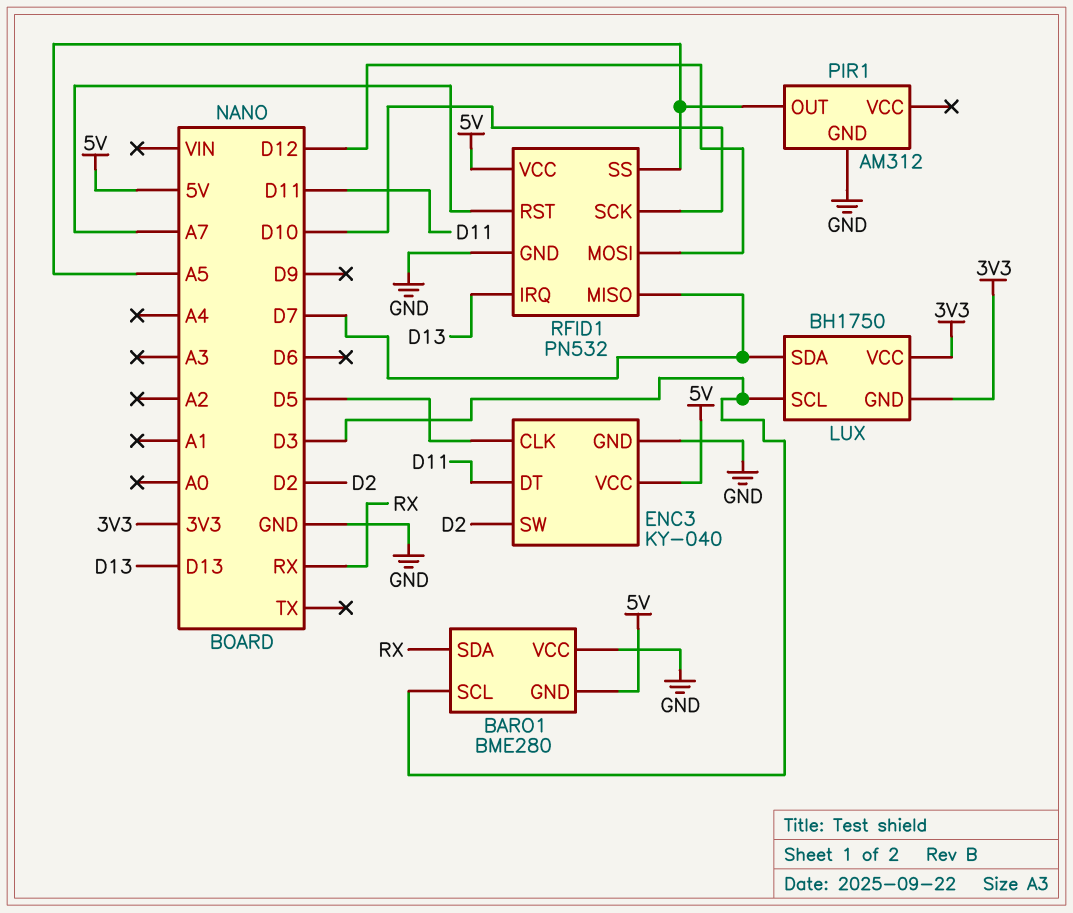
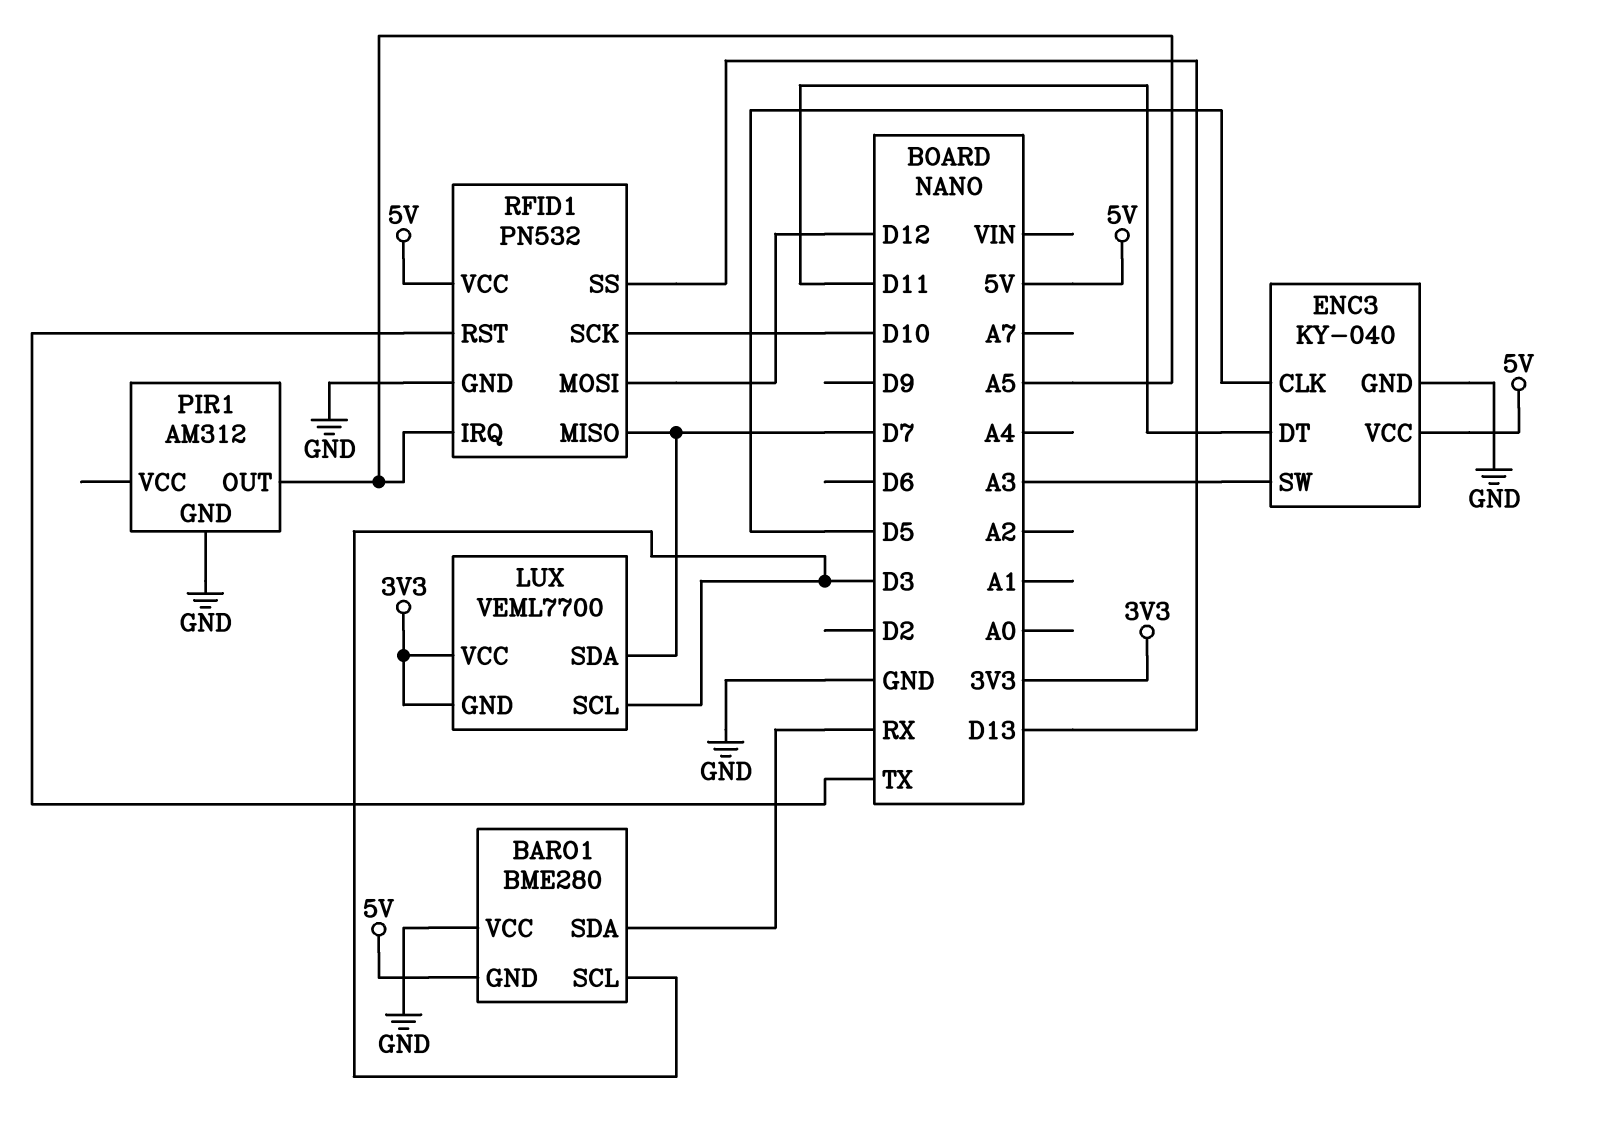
ENC3 pin SW: D2 -> A3
LUX: BH1750 -> VEML7700
RFID1 pin IRQ: D13 -> A5
RFID1 pin RST: A7 -> TX
RFID1 pin SS: A5 -> D13

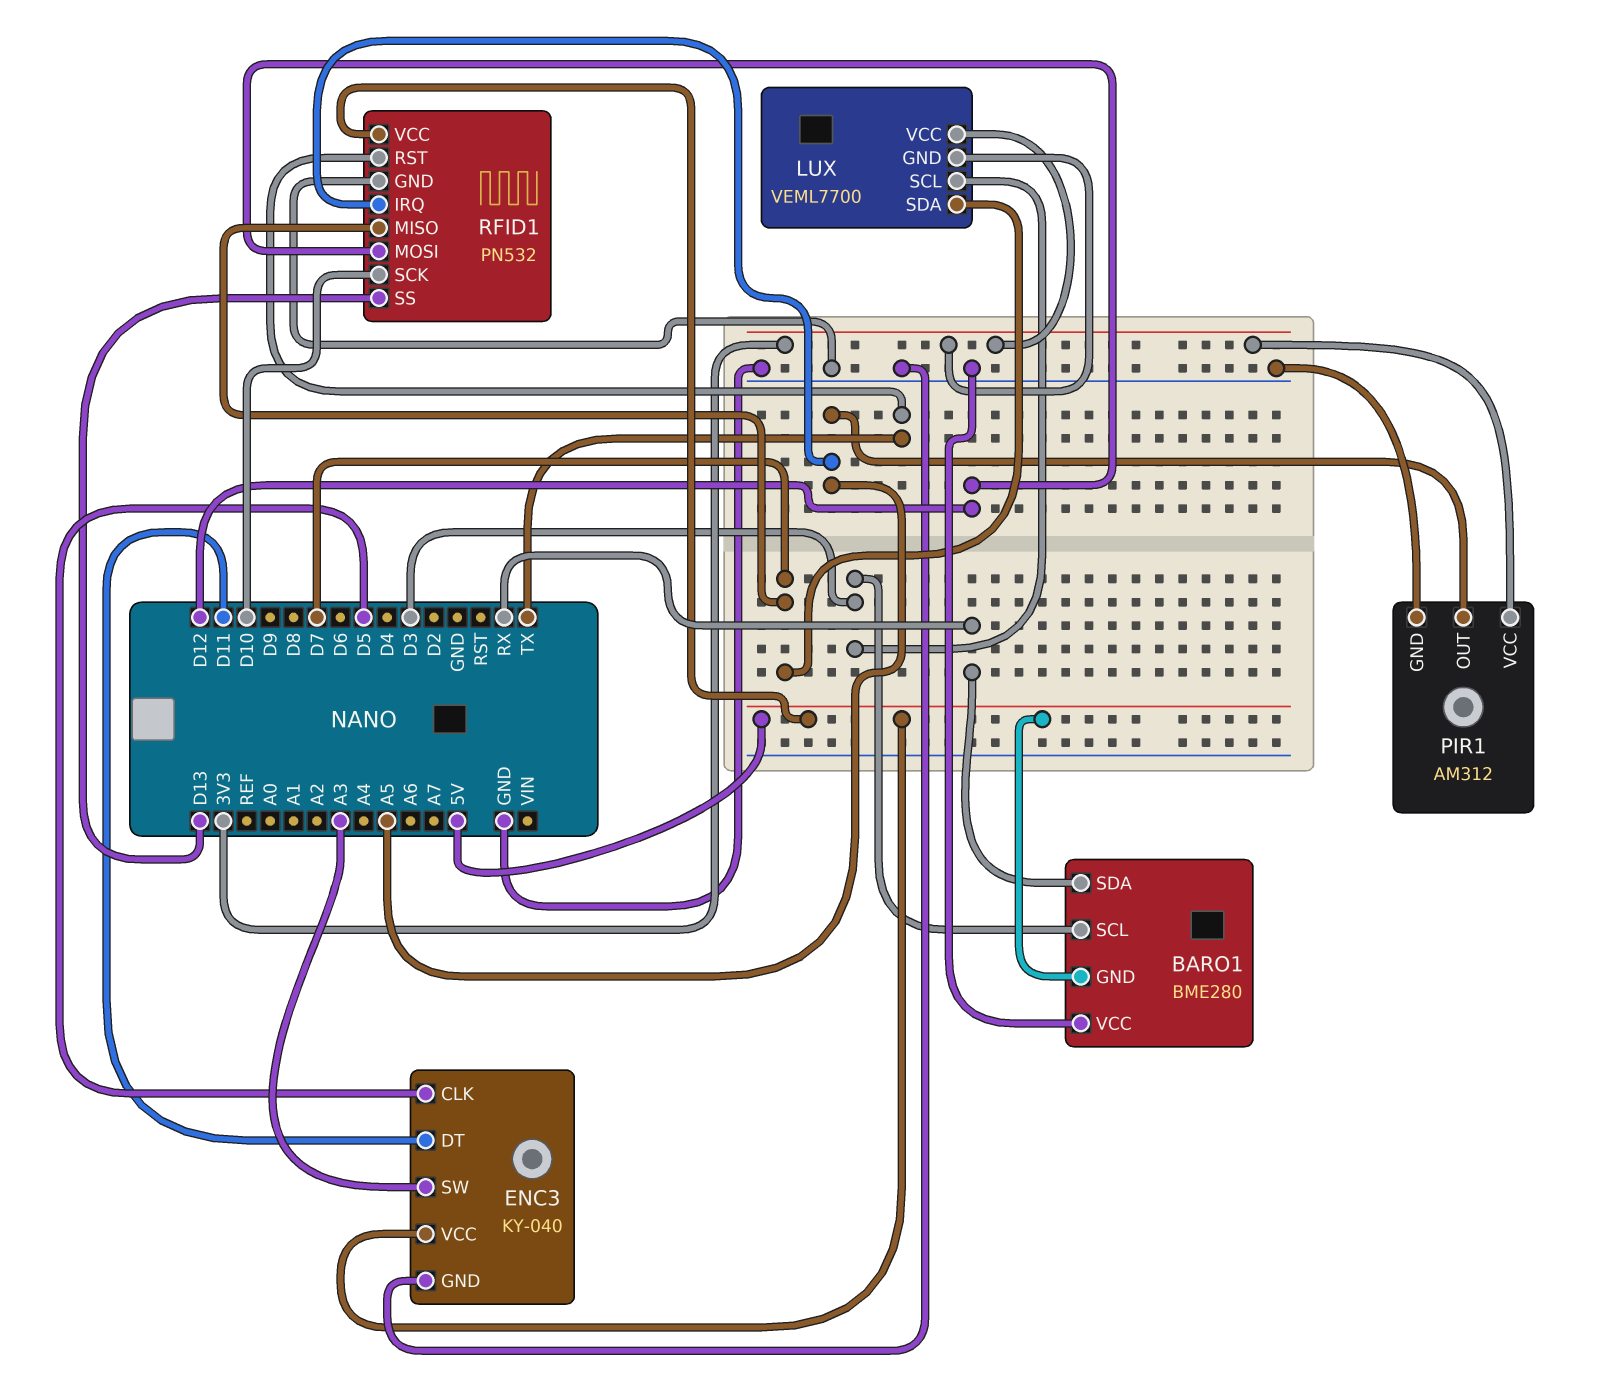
PIR1 pin VCC: none -> 3V3

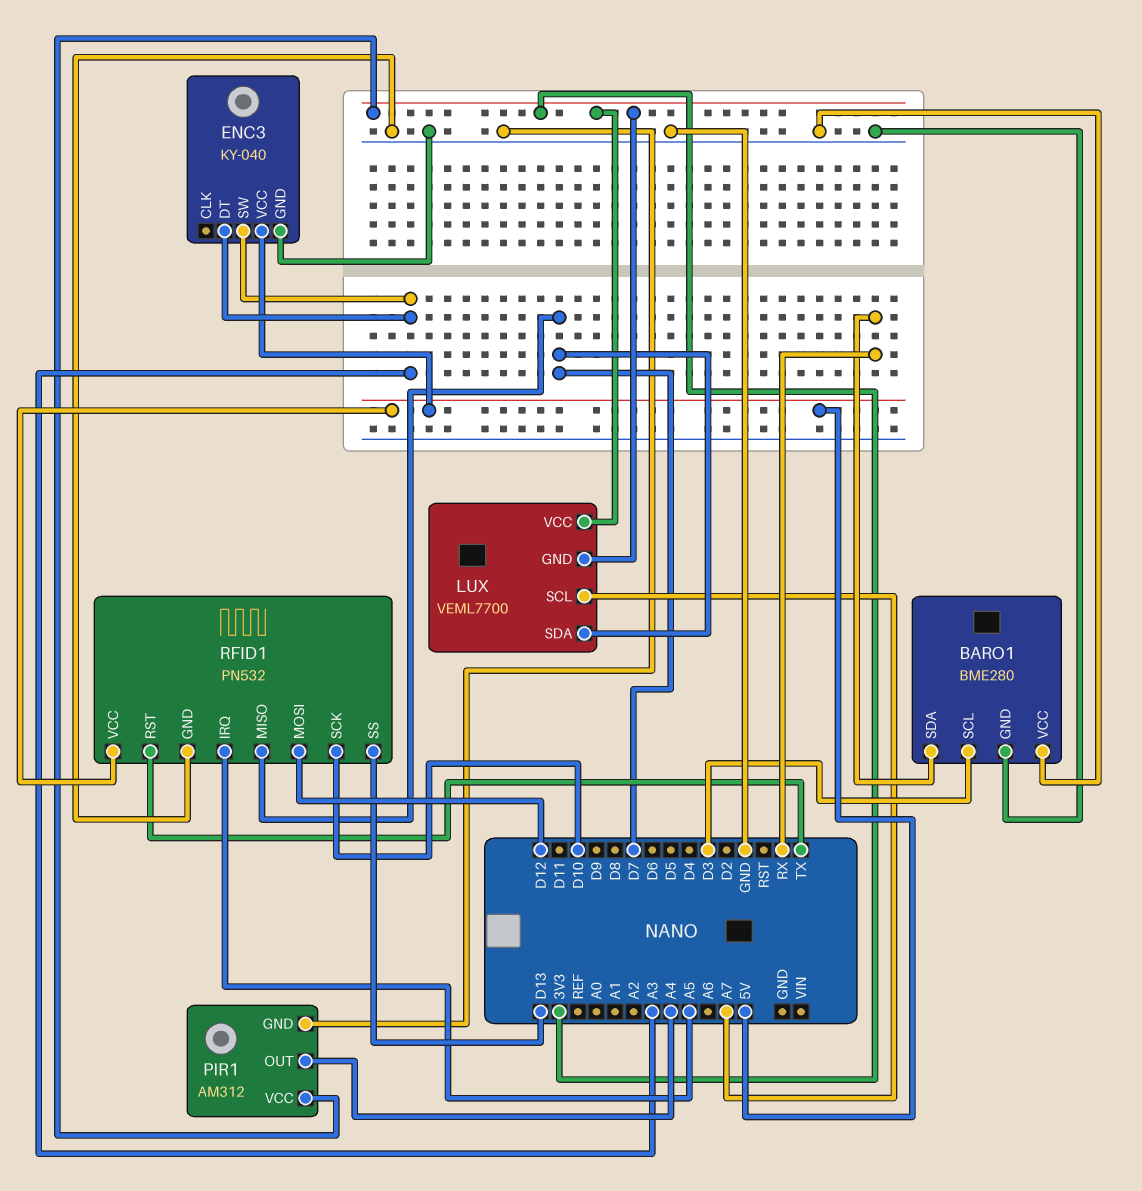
BARO1 pin GND: 5V -> GND
ENC3 pin CLK: D5 -> none
ENC3 pin DT: D11 -> A3
LUX pin SCL: D3 -> A7
PIR1 pin OUT: A5 -> A4

